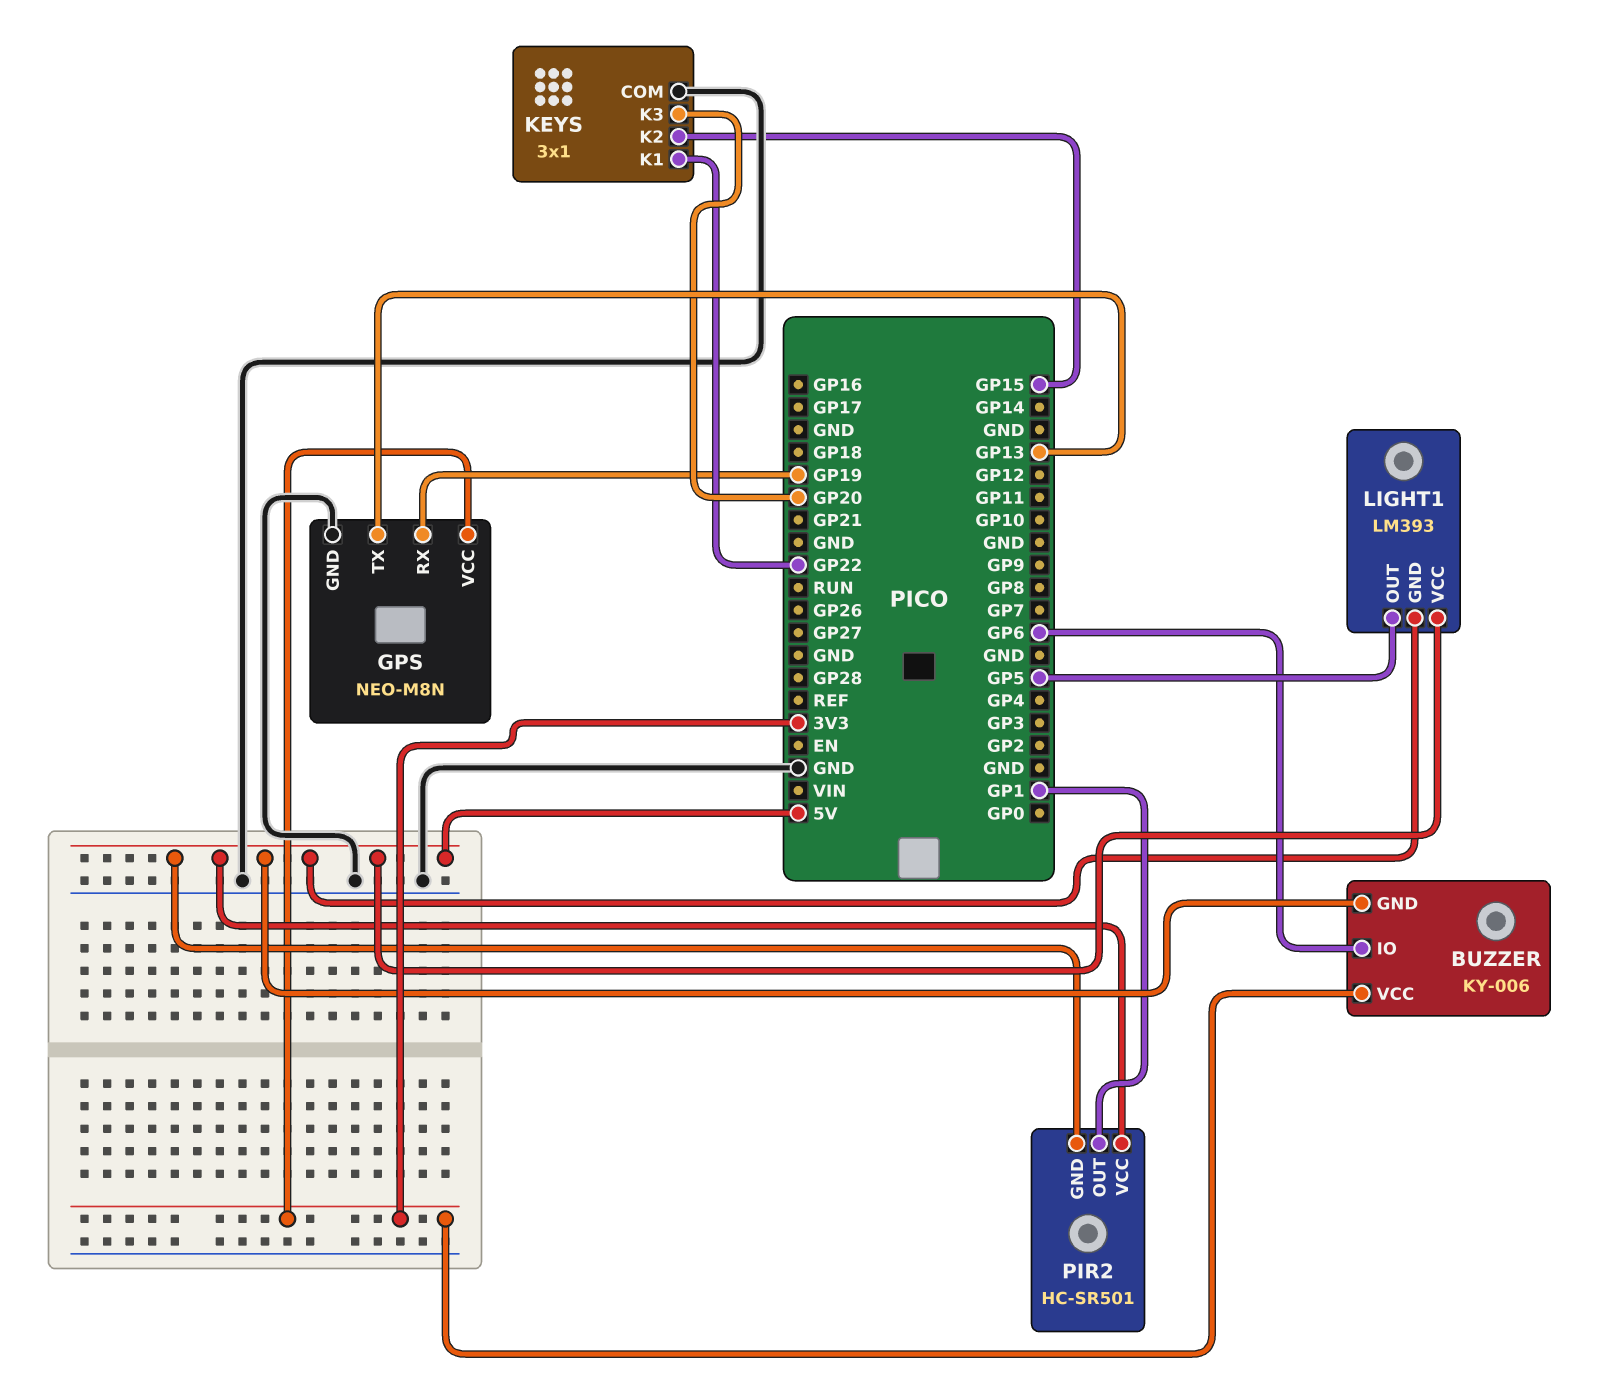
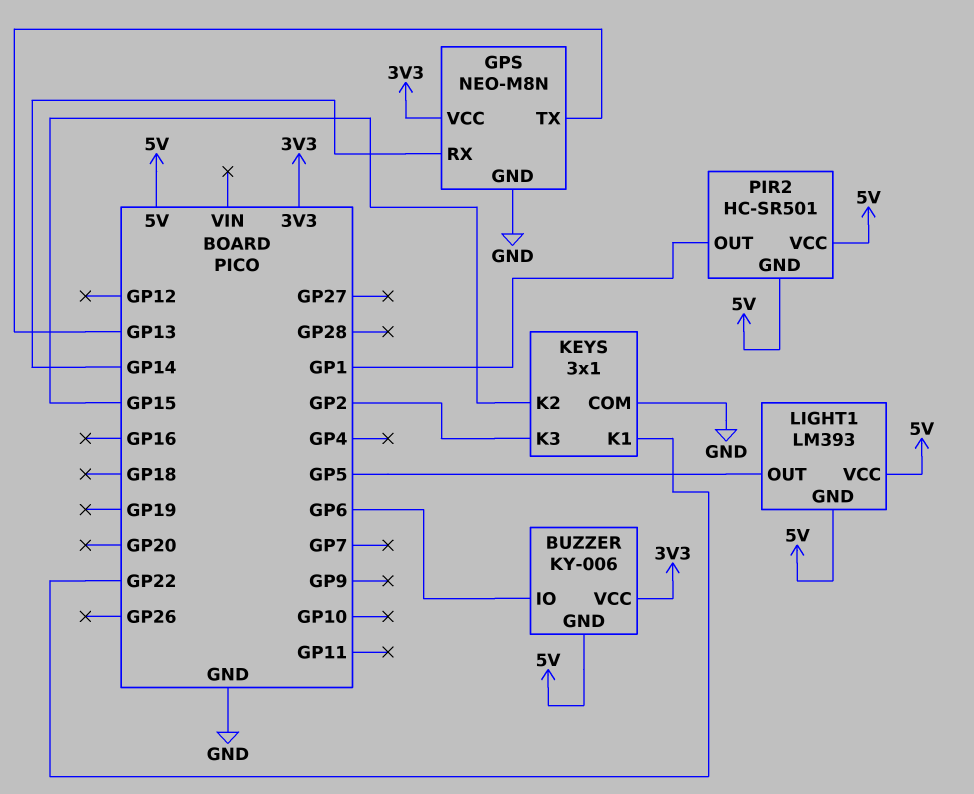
GPS pin RX: GP19 -> GP14
KEYS pin K3: GP20 -> GP2

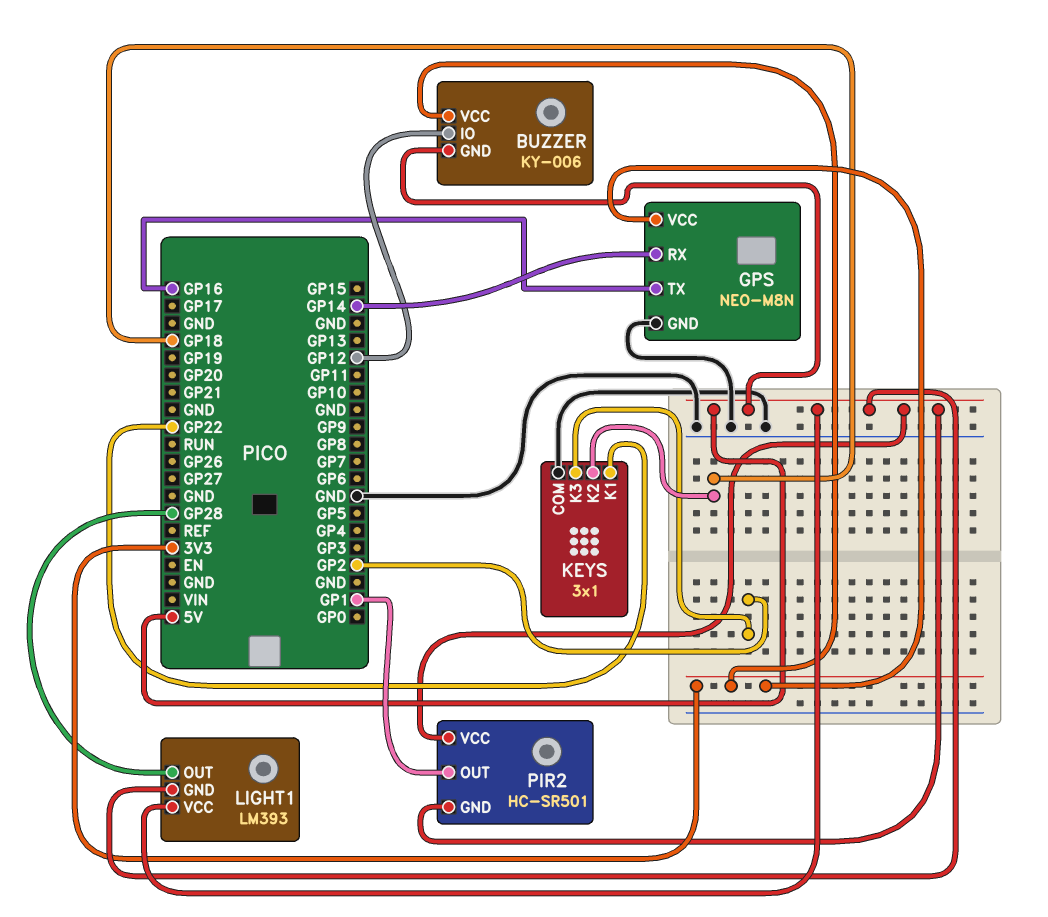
BUZZER pin IO: GP6 -> GP12
GPS pin TX: GP13 -> GP16
KEYS pin K2: GP15 -> GP18
LIGHT1 pin OUT: GP5 -> GP28

